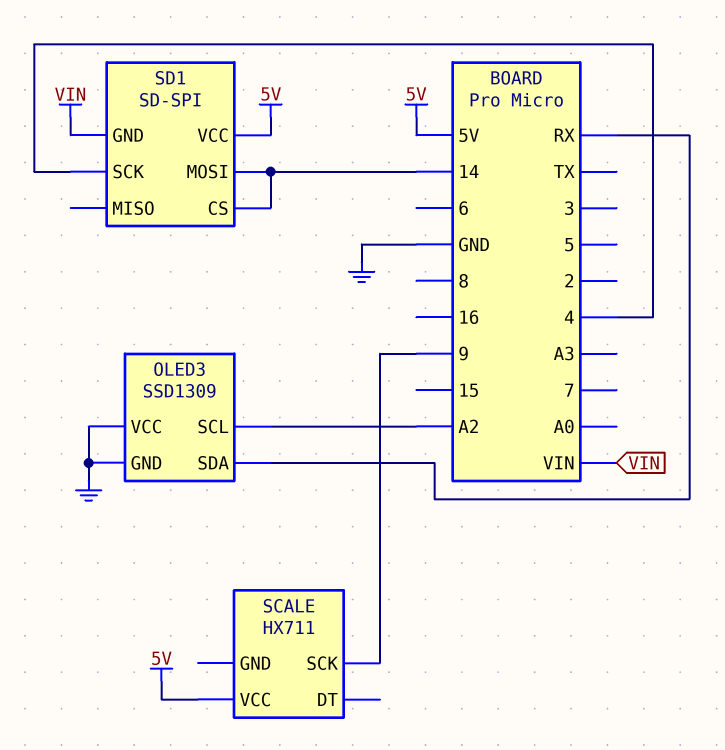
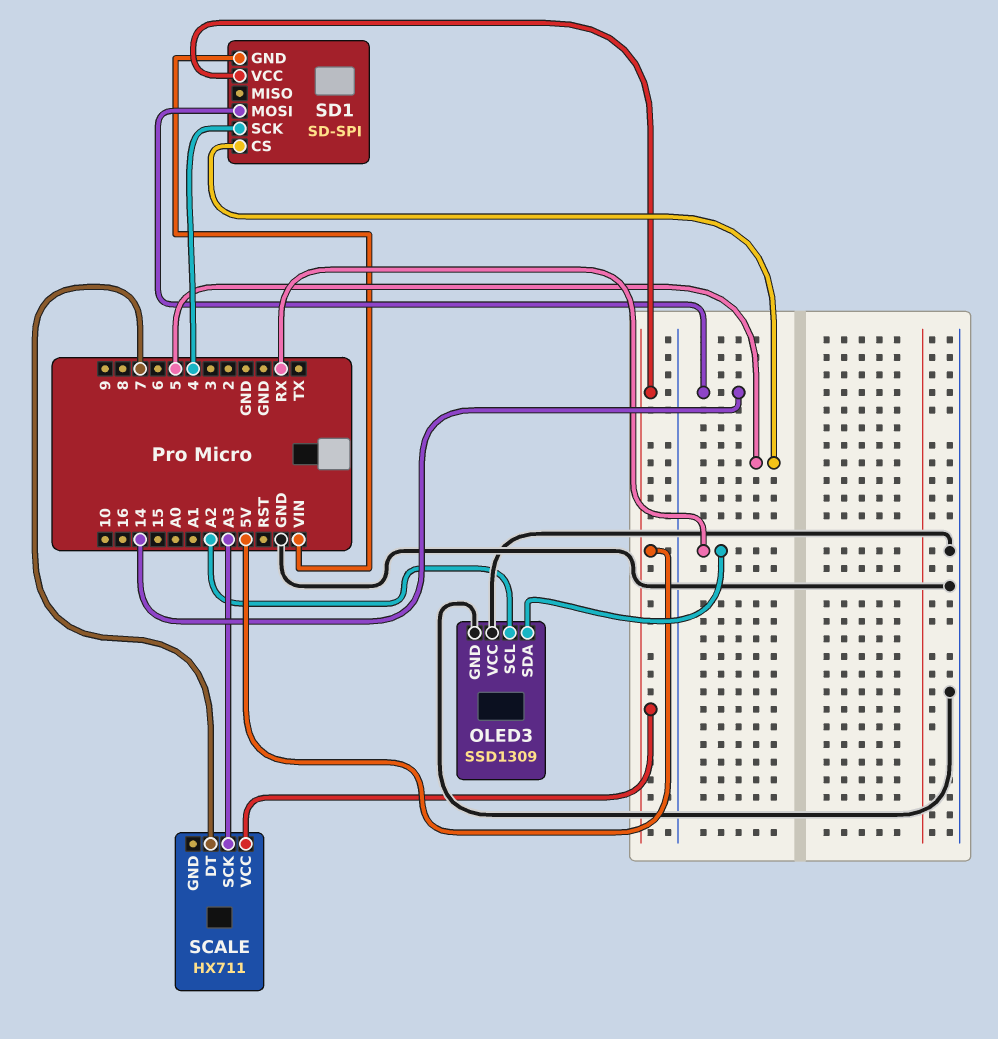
SCALE pin DT: none -> 7
SCALE pin SCK: 9 -> A3
SD1 pin CS: 14 -> 5

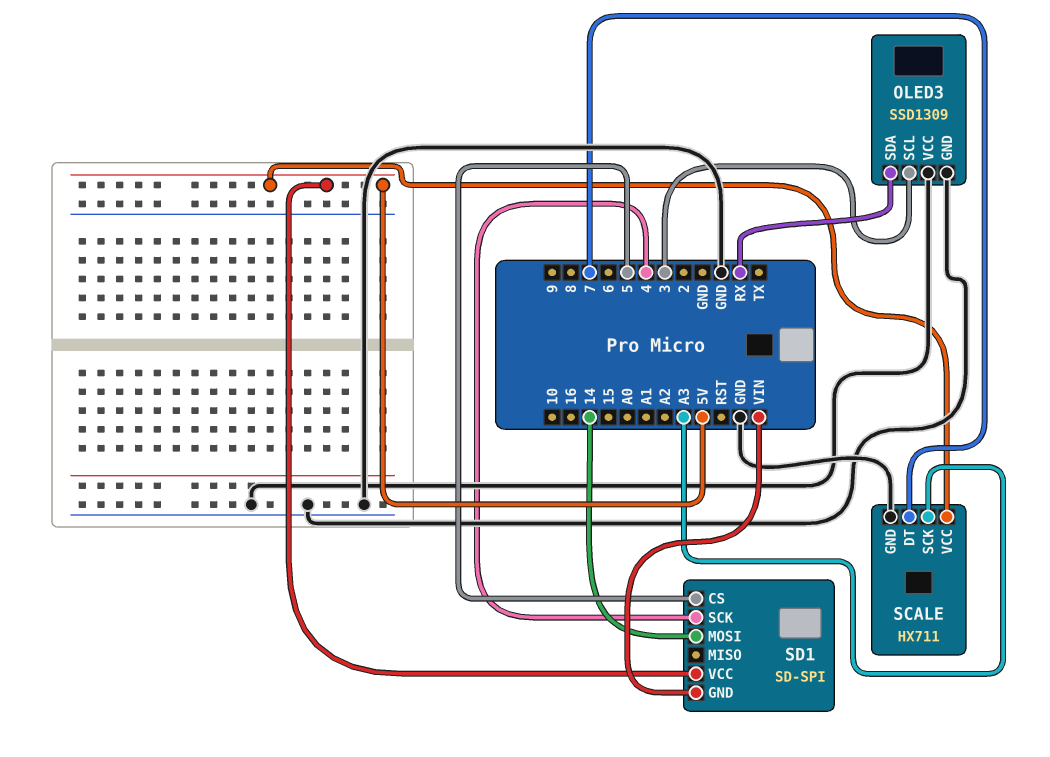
OLED3 pin SCL: A2 -> 3
SCALE pin GND: none -> GND

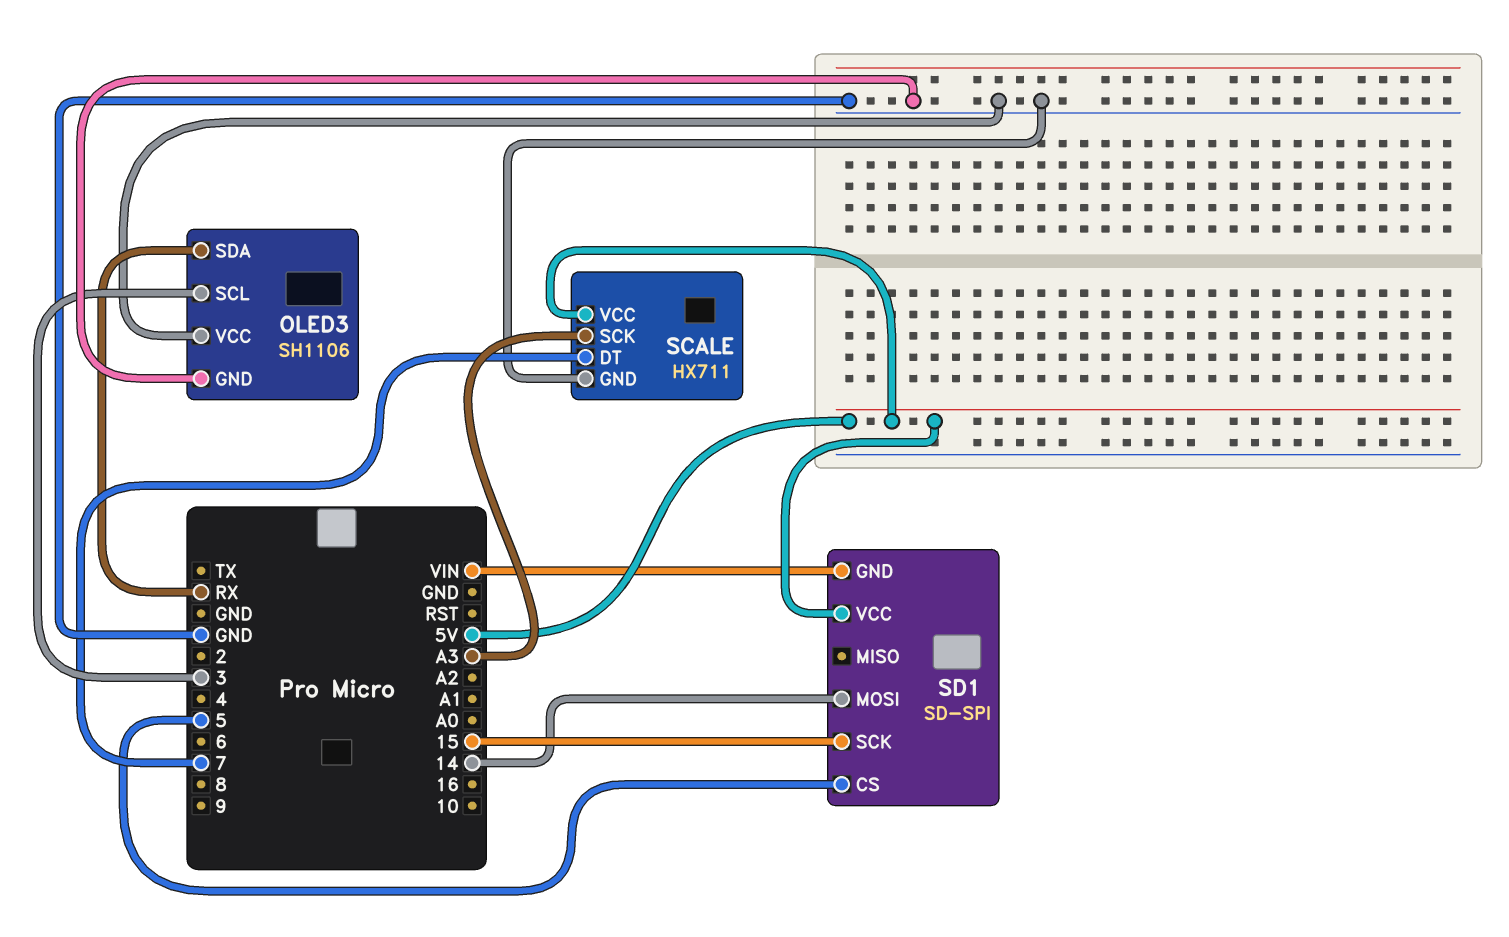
OLED3: SSD1309 -> SH1106
SD1 pin SCK: 4 -> 15

